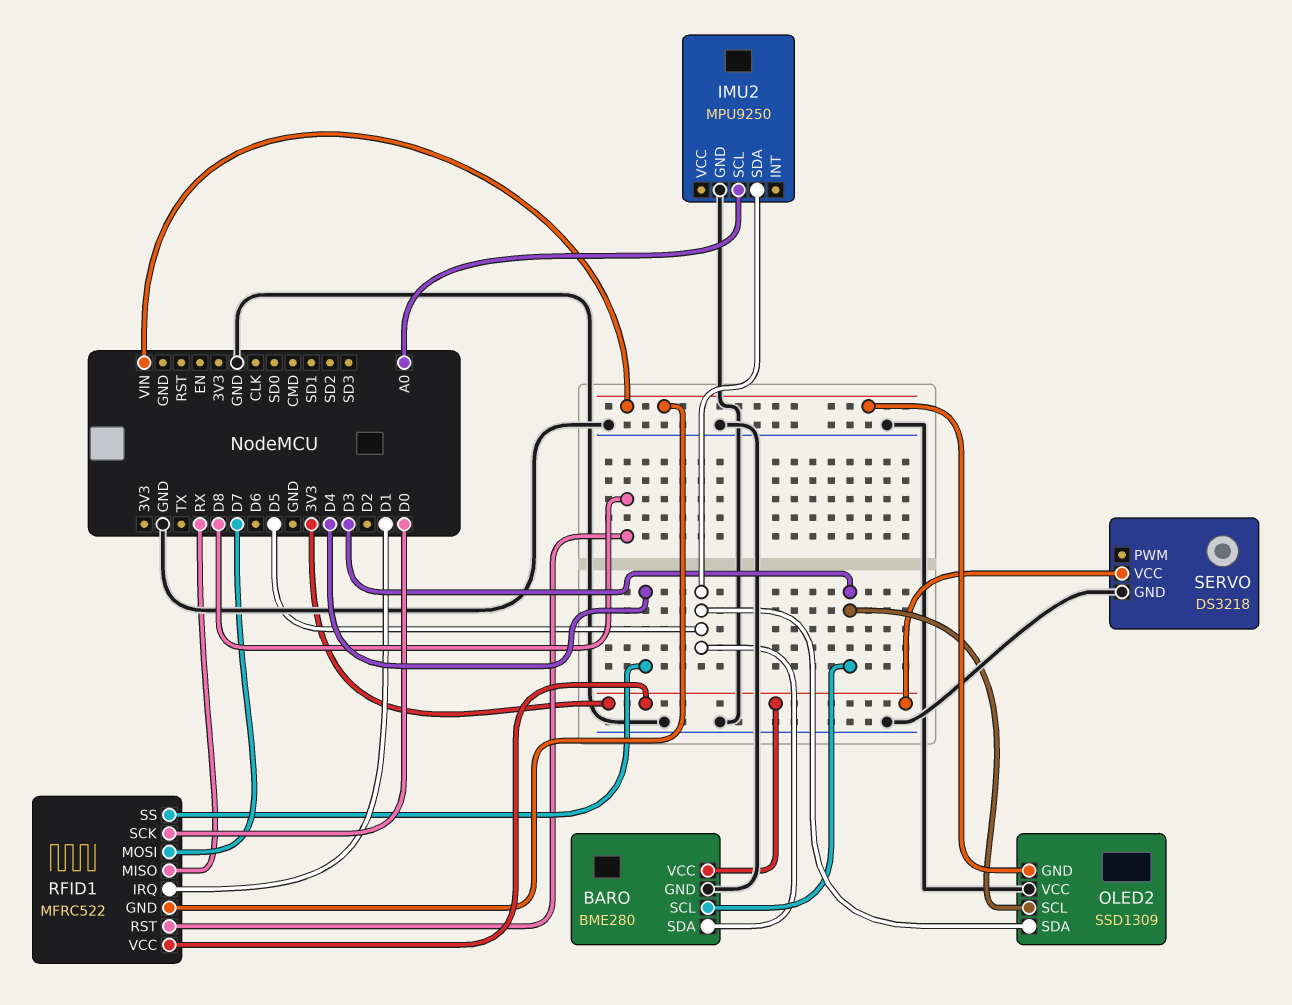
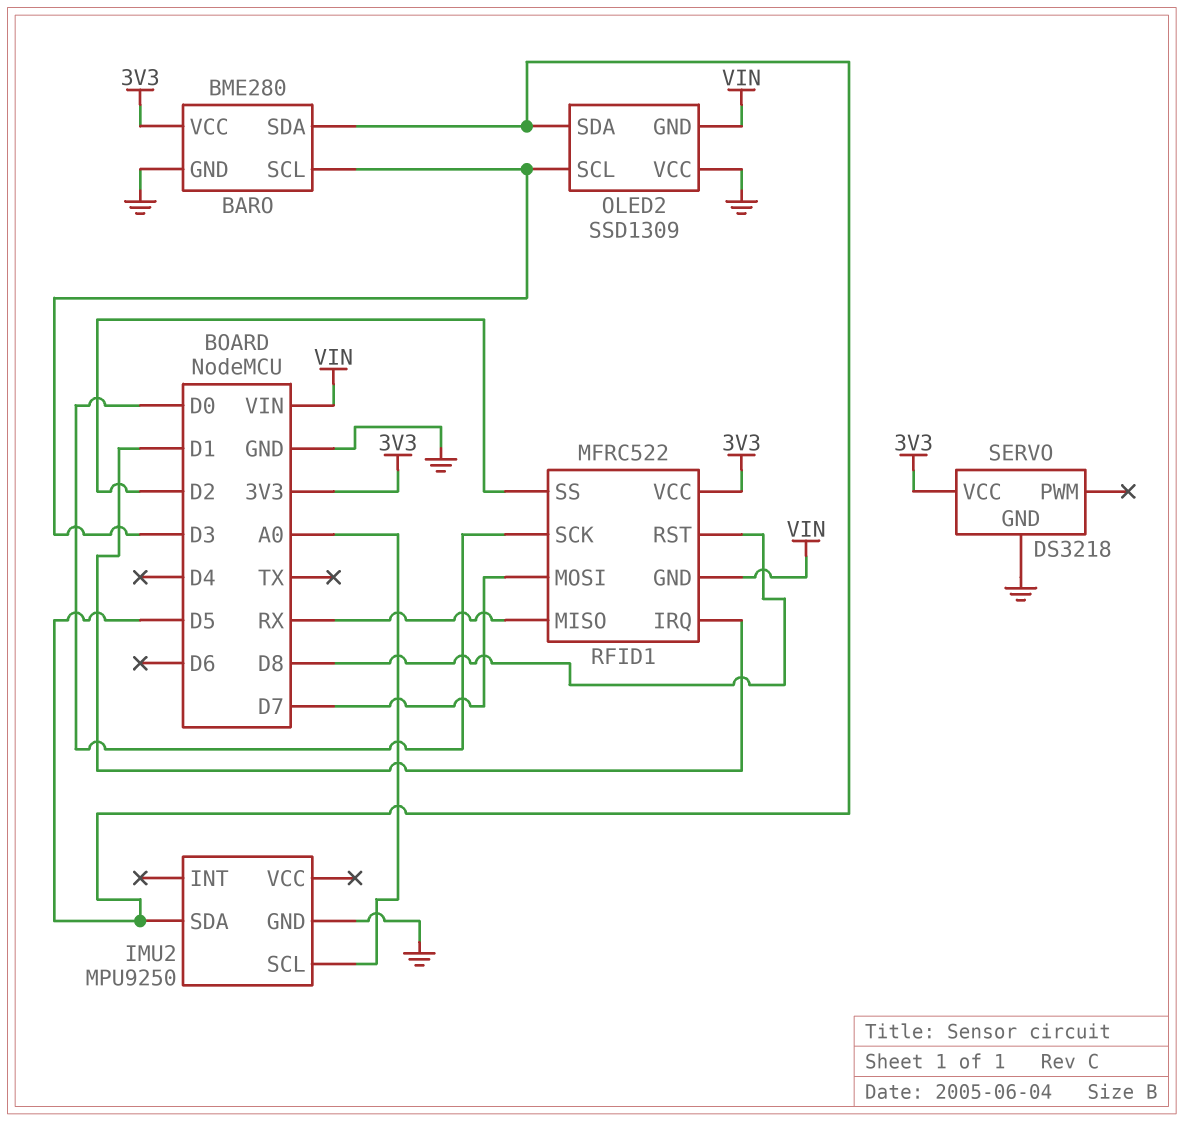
RFID1 pin SS: D4 -> D2

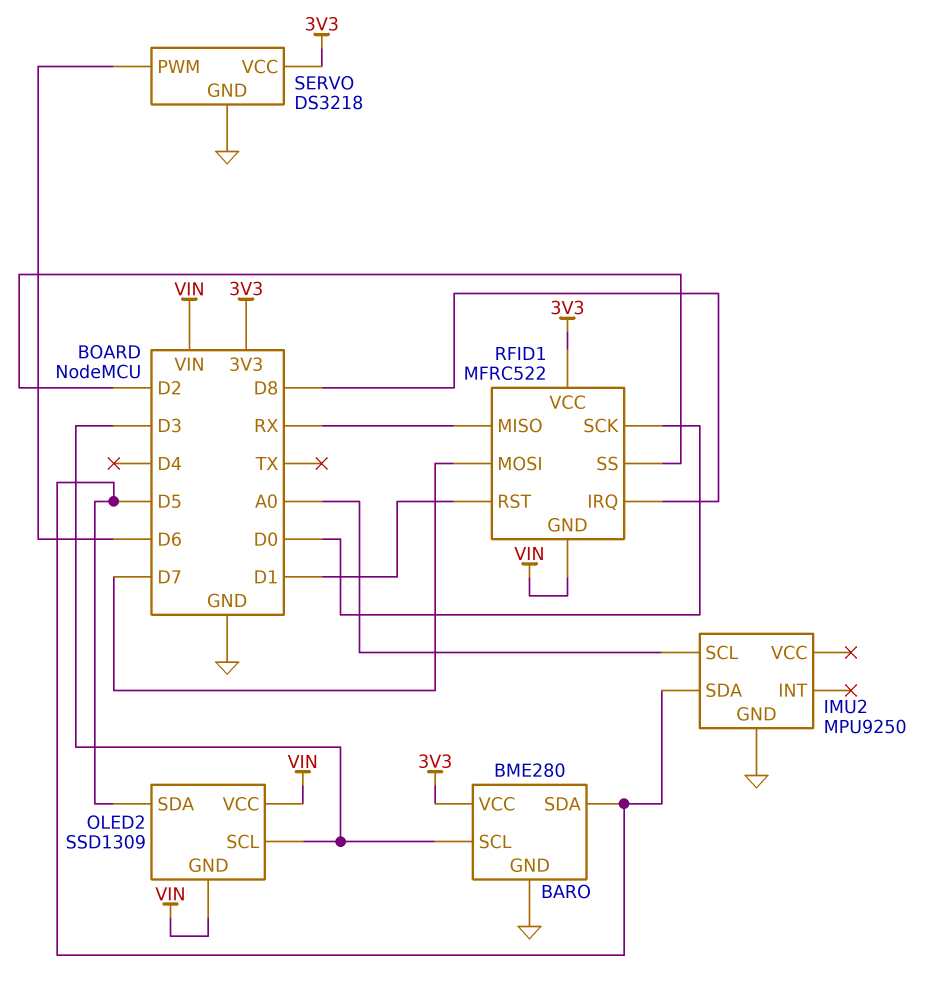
OLED2 pin VCC: GND -> VIN
RFID1 pin IRQ: D1 -> D8
RFID1 pin RST: D8 -> D1
SERVO pin PWM: none -> D6

